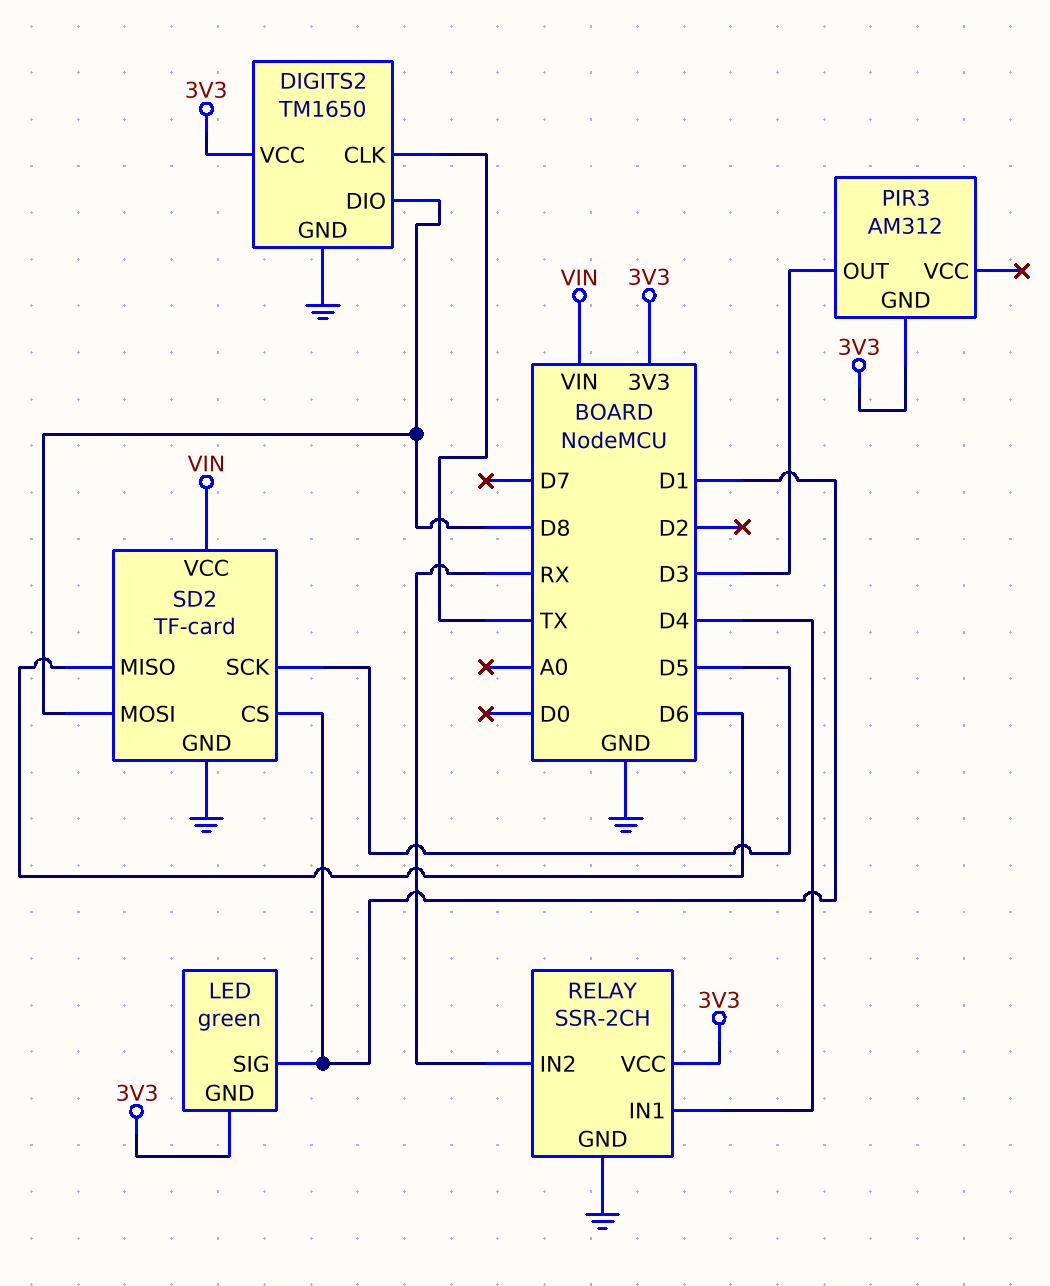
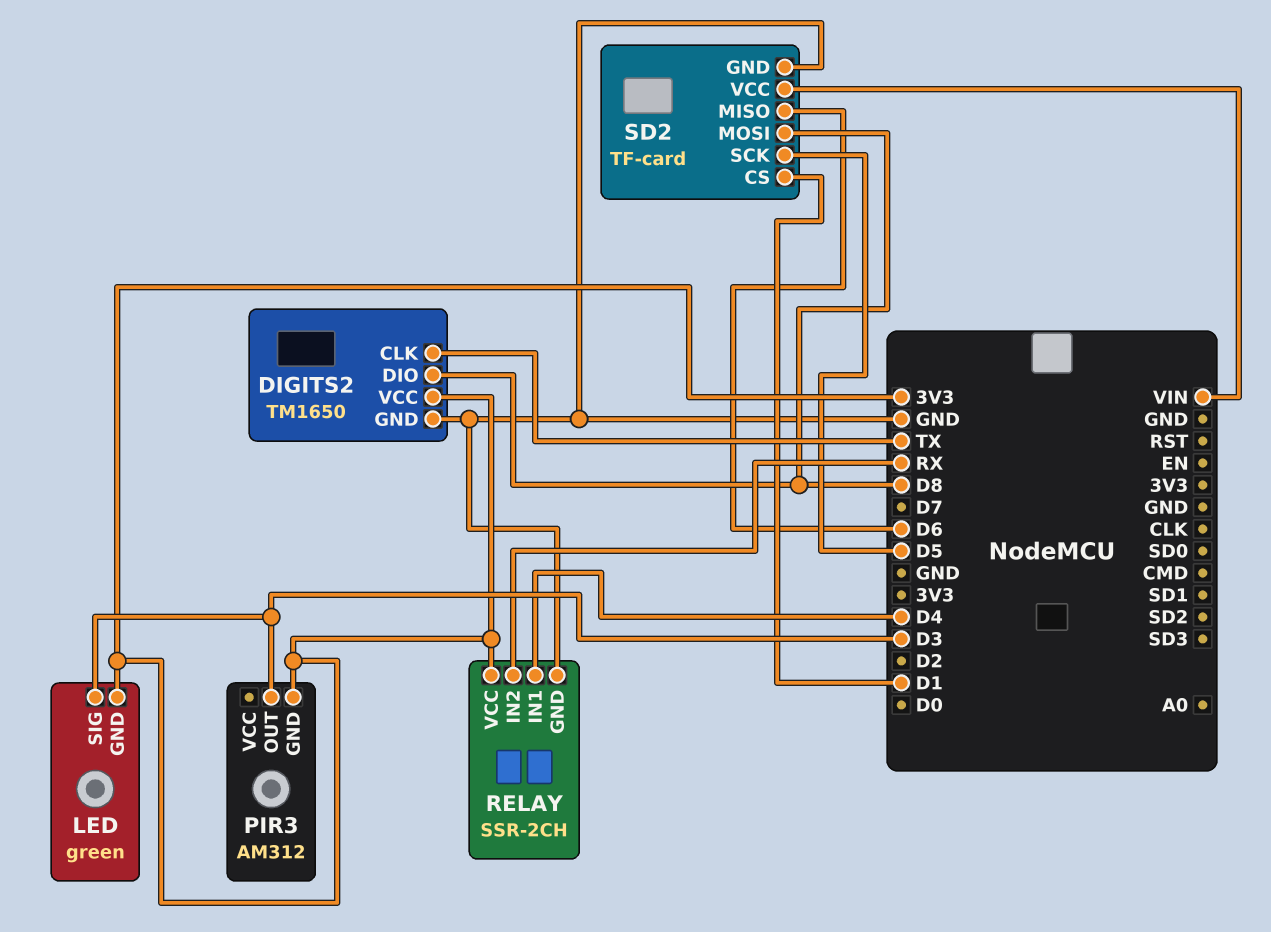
LED pin SIG: D1 -> D3

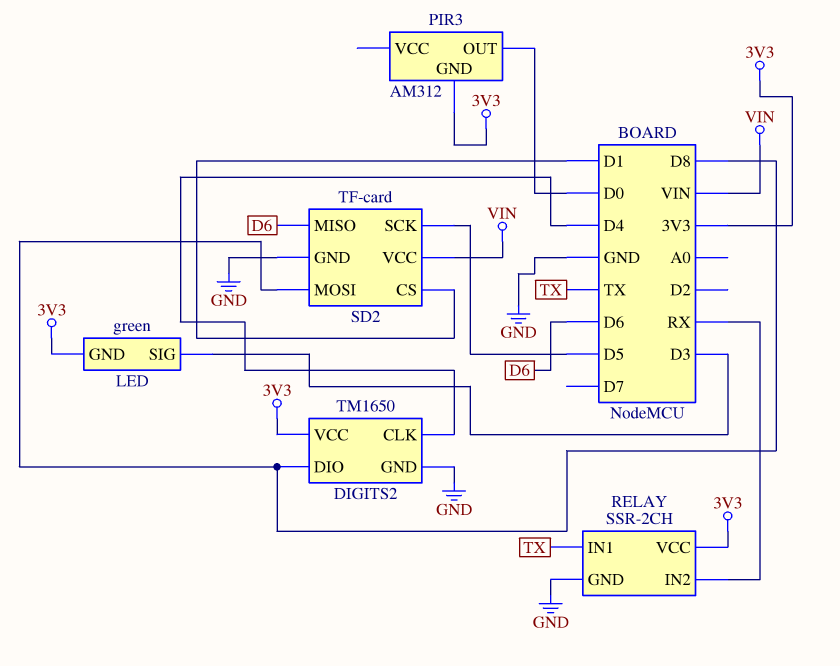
DIGITS2 pin CLK: TX -> D4
PIR3 pin OUT: D3 -> D0
RELAY pin IN1: D4 -> TX

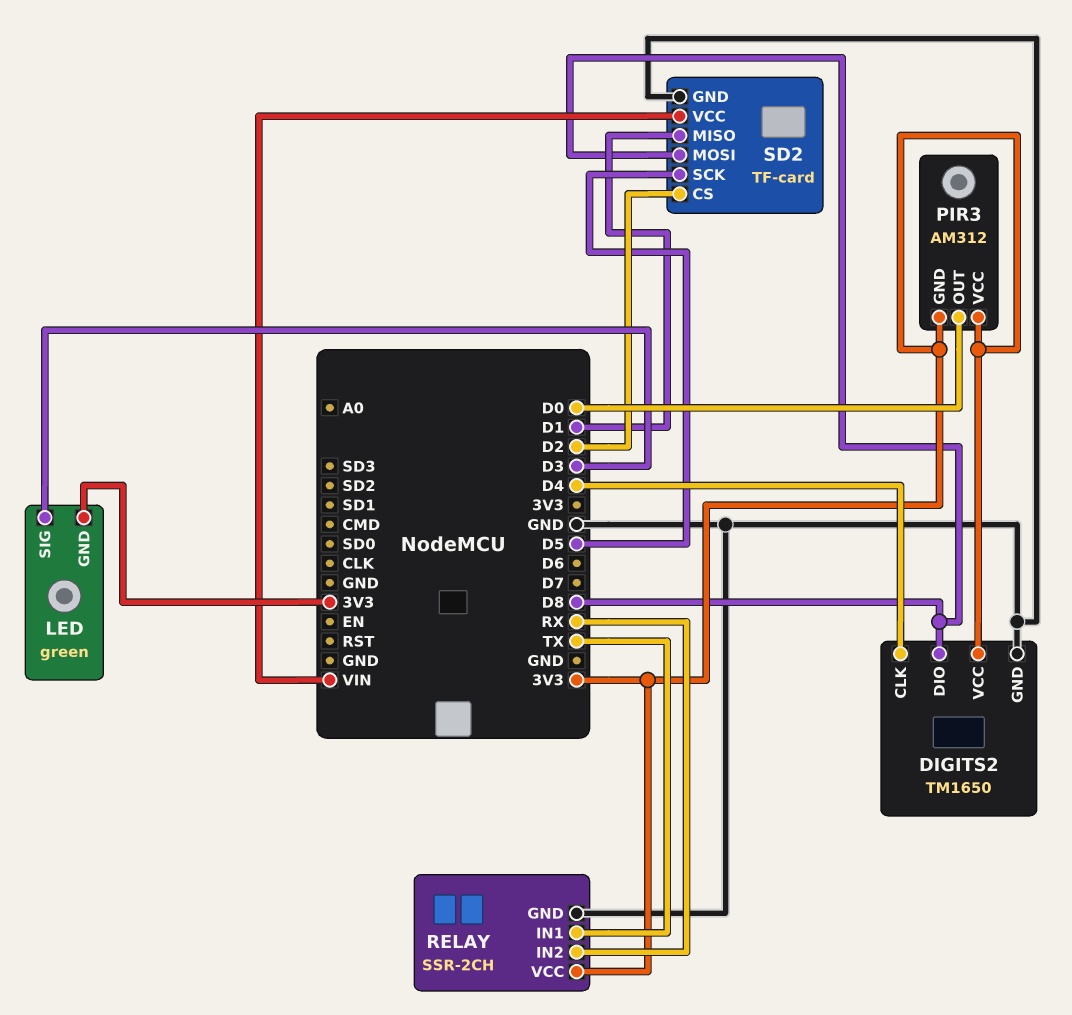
PIR3 pin VCC: none -> 3V3
SD2 pin CS: D1 -> D2
SD2 pin MISO: D6 -> D1

